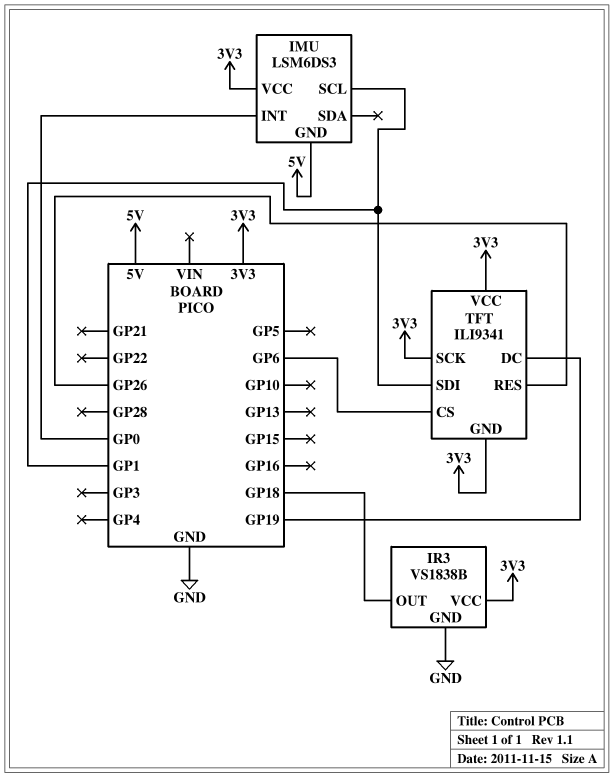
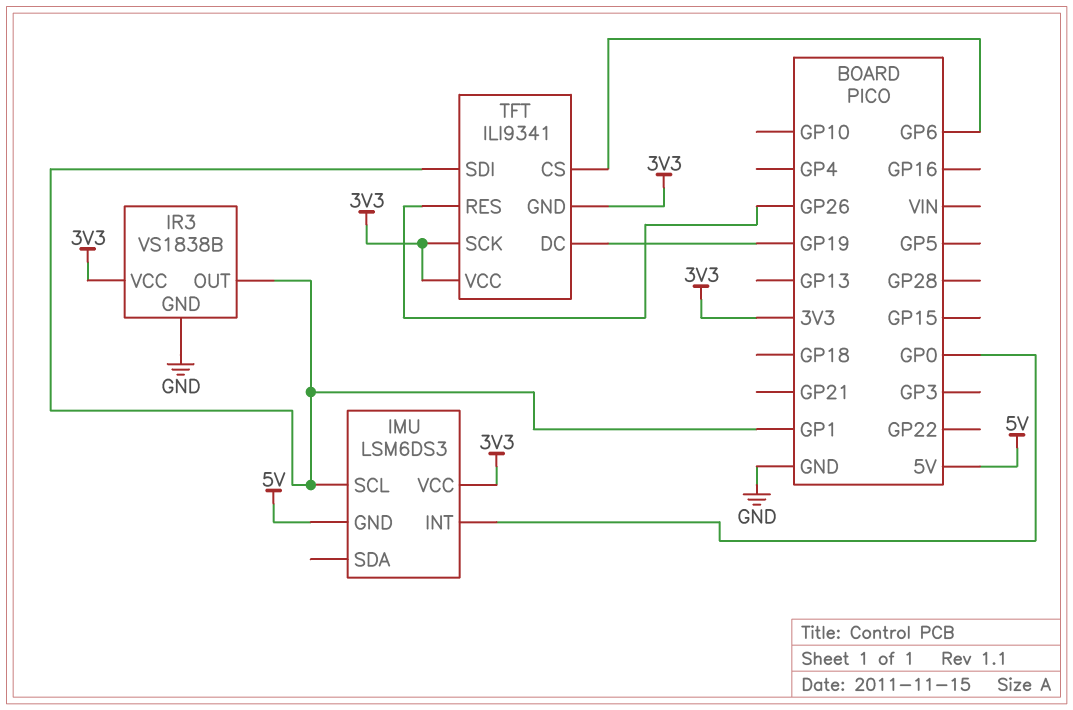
IR3 pin OUT: GP18 -> GP1

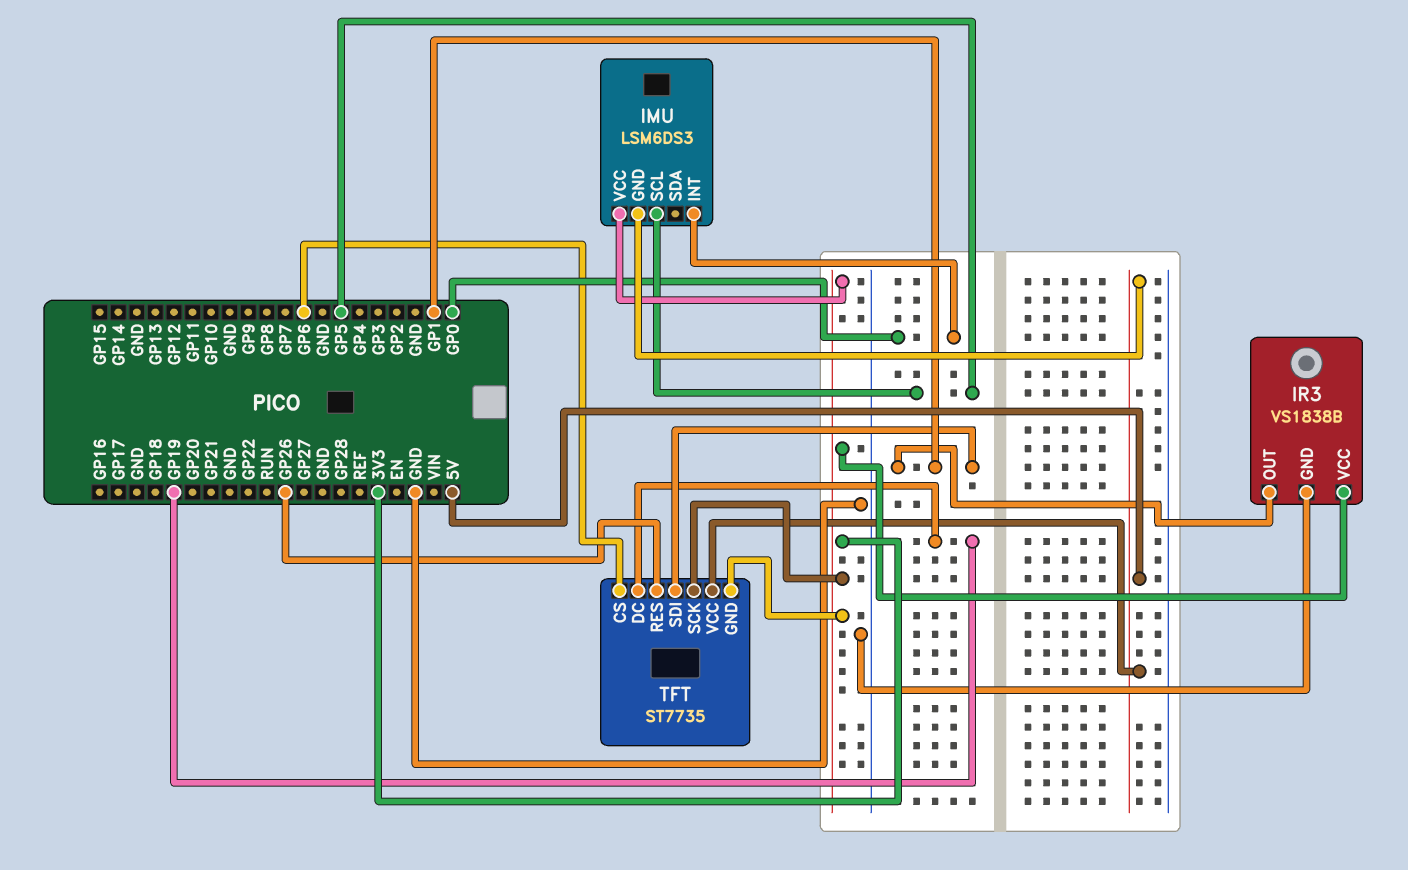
IMU pin SCL: GP1 -> GP5
TFT: ILI9341 -> ST7735
TFT pin VCC: 3V3 -> 5V

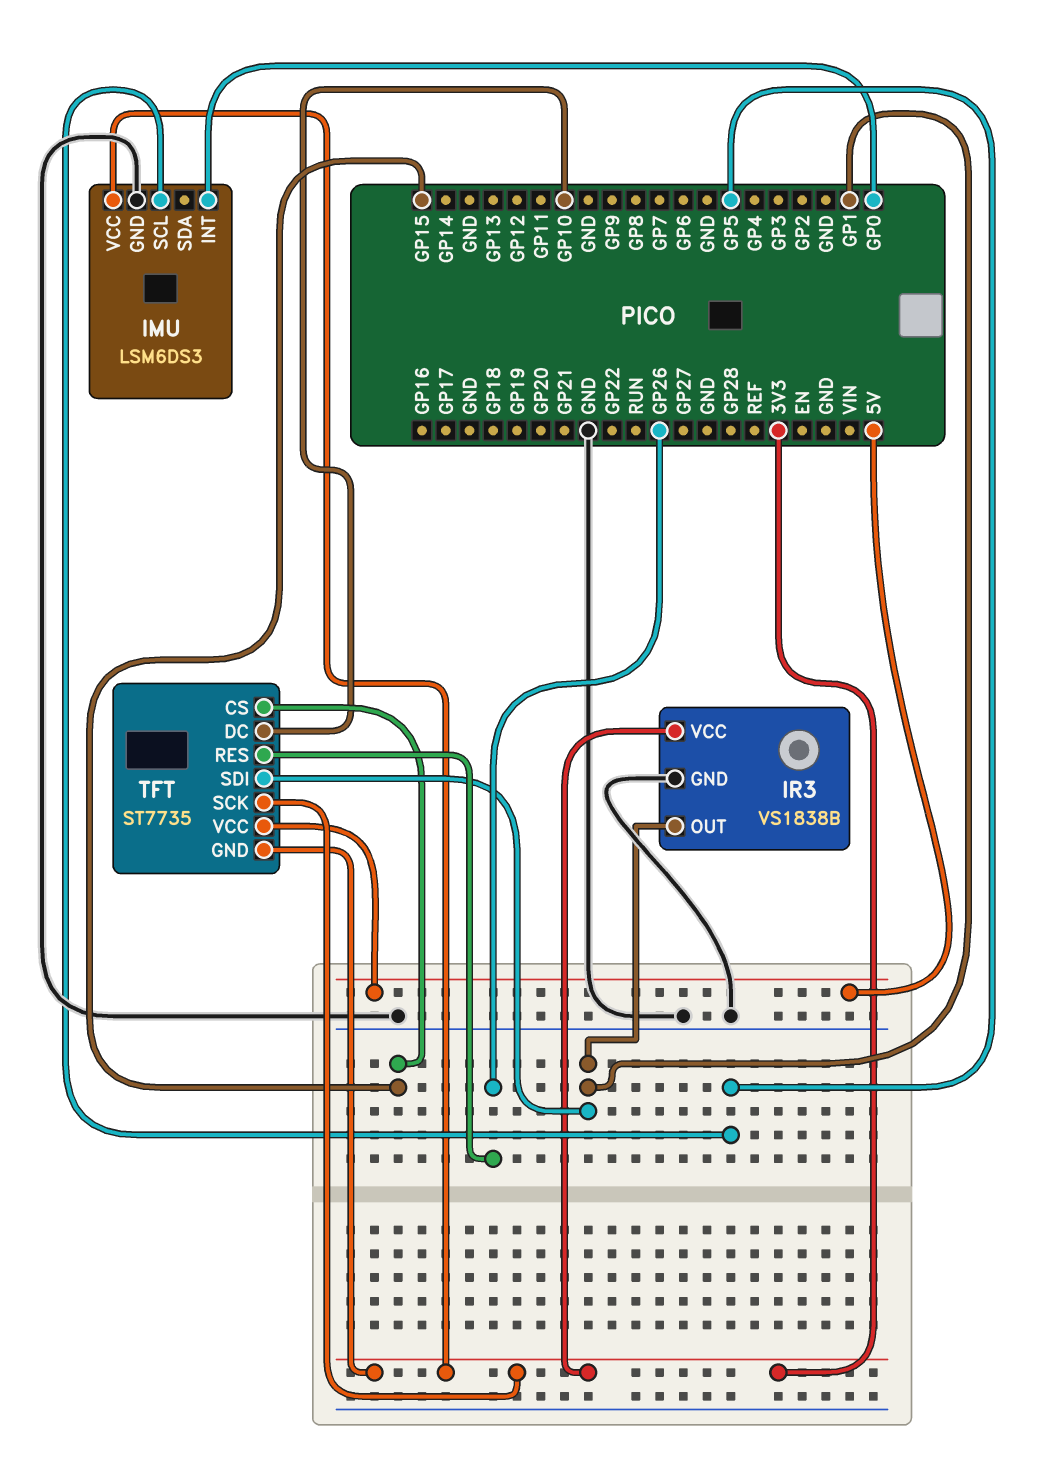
IMU pin GND: 5V -> GND
TFT pin CS: GP6 -> GP15
TFT pin DC: GP19 -> GP10

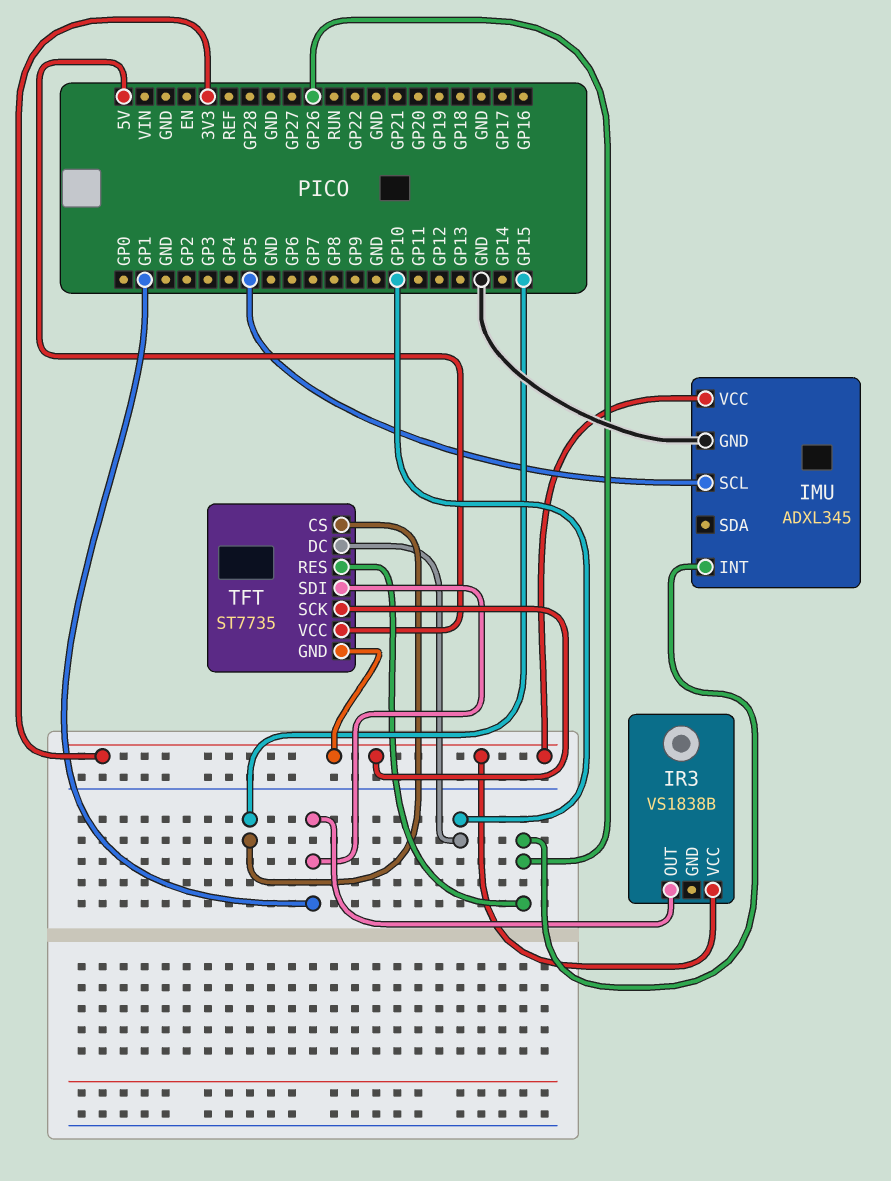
IMU: LSM6DS3 -> ADXL345
IMU pin INT: GP0 -> GP26
IR3 pin GND: GND -> none

